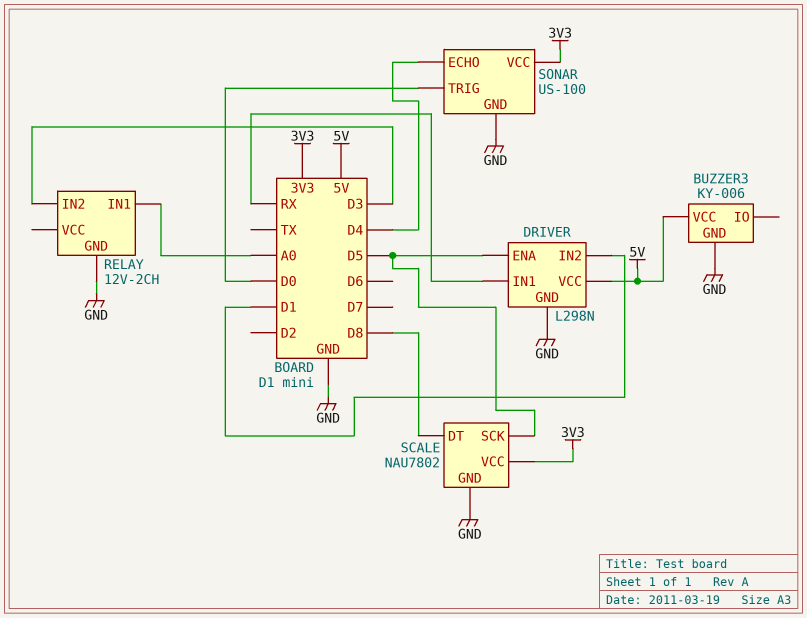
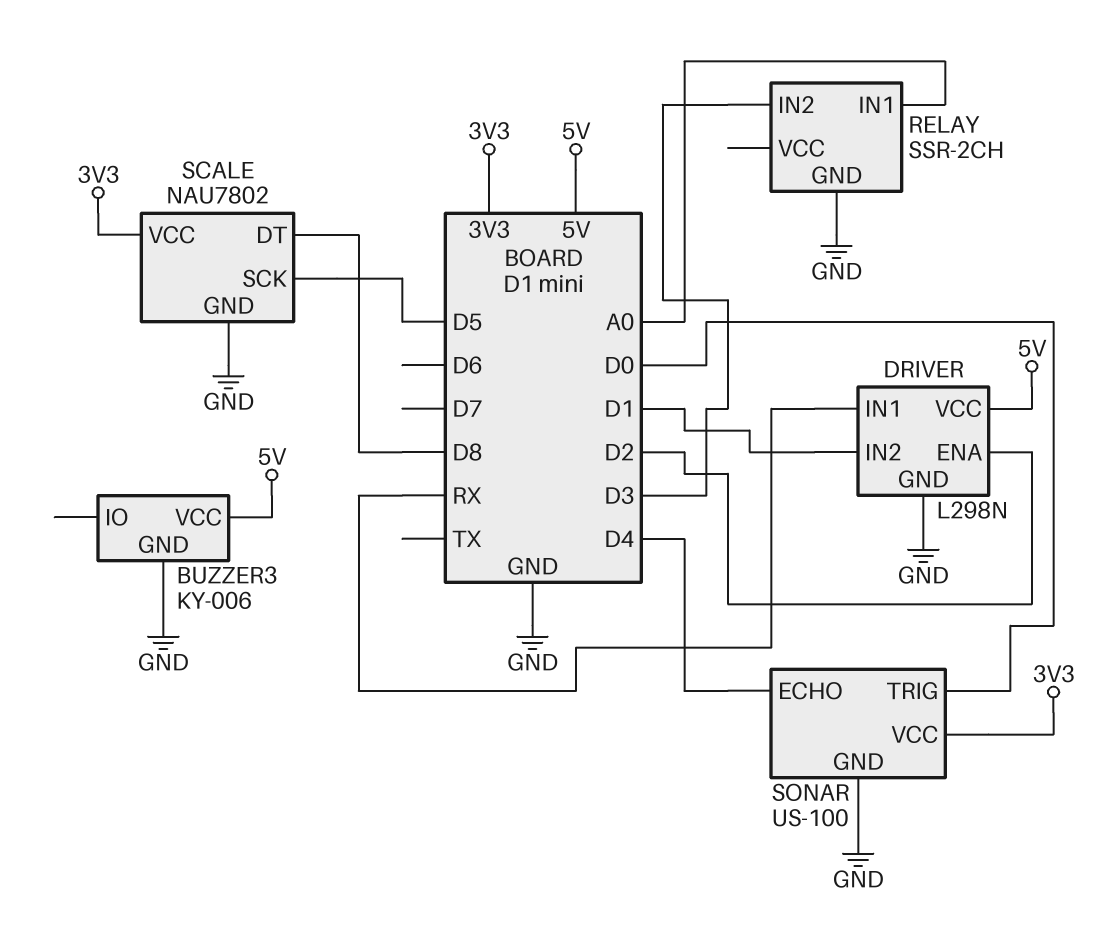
DRIVER pin ENA: D5 -> D2
RELAY: 12V-2CH -> SSR-2CH

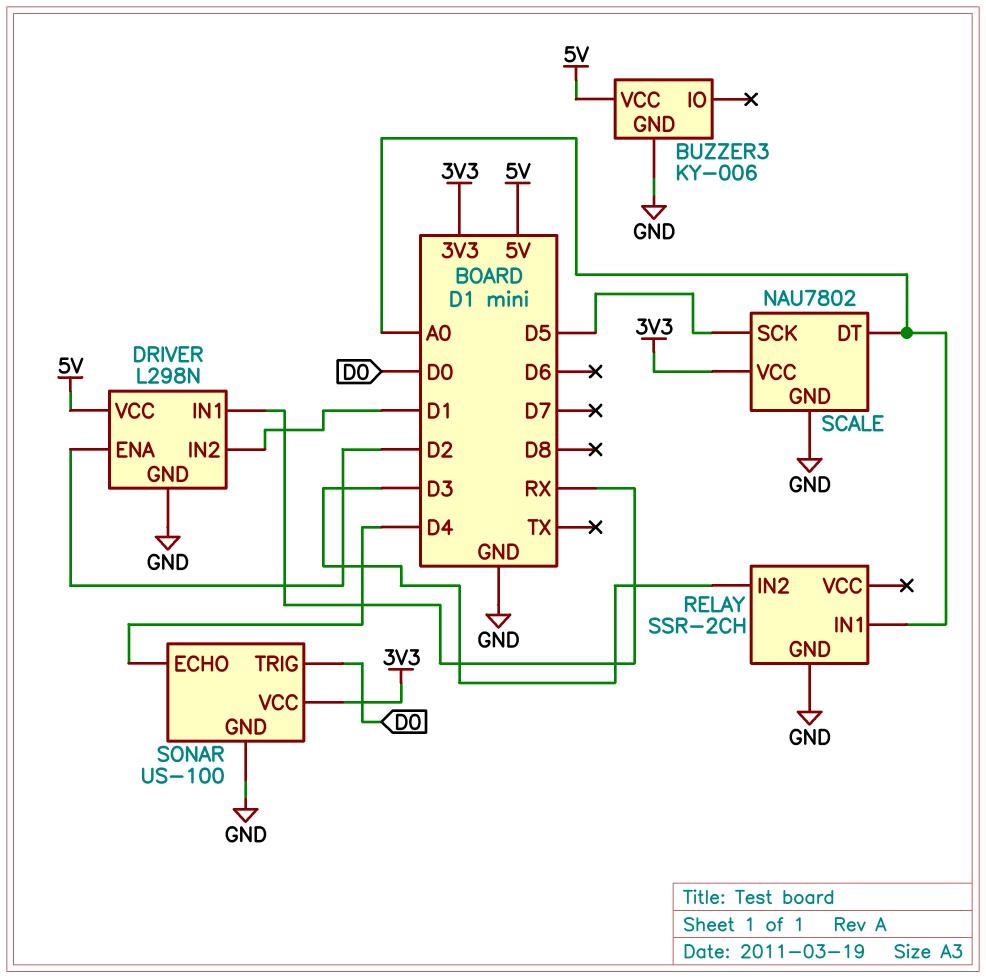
SCALE pin DT: D8 -> A0

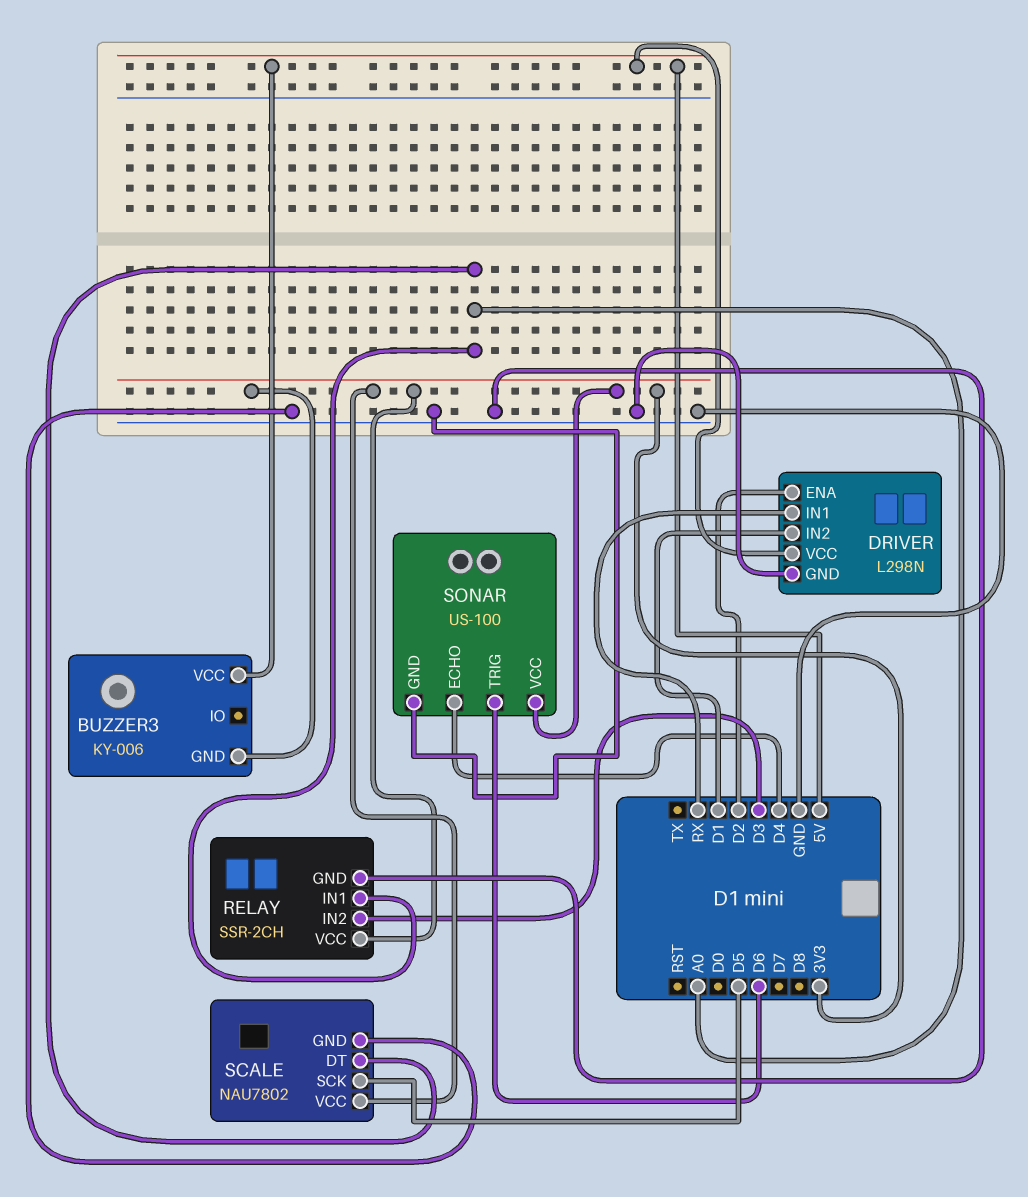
BUZZER3 pin GND: GND -> 3V3
RELAY pin VCC: none -> 3V3
SONAR pin TRIG: D0 -> D6

